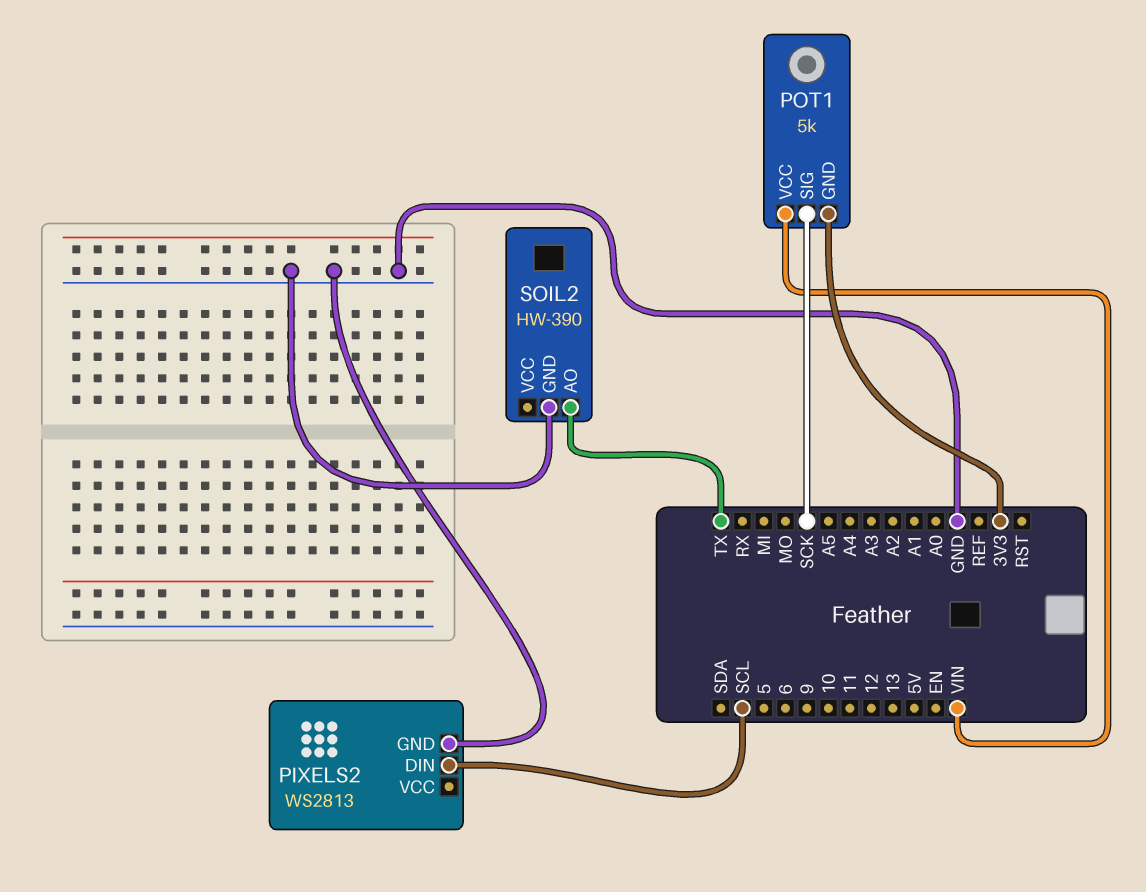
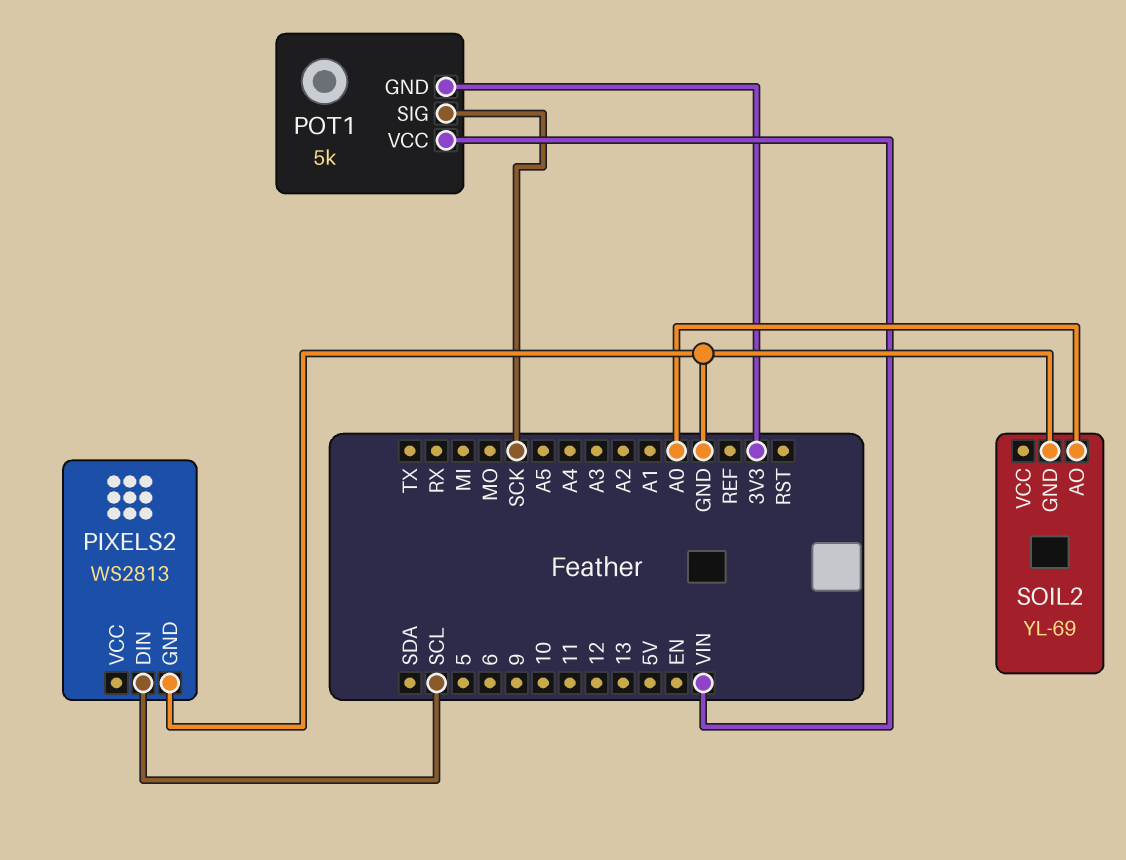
SOIL2: HW-390 -> YL-69
SOIL2 pin AO: TX -> A0

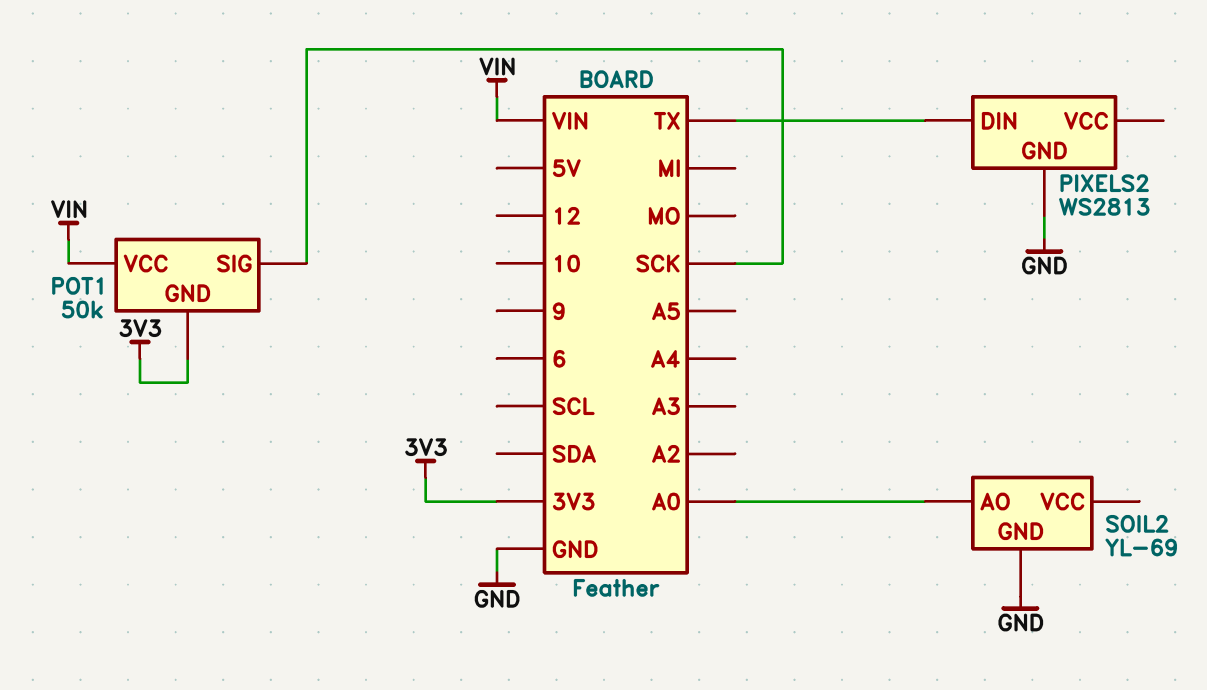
PIXELS2 pin DIN: SCL -> TX
POT1: 5k -> 50k

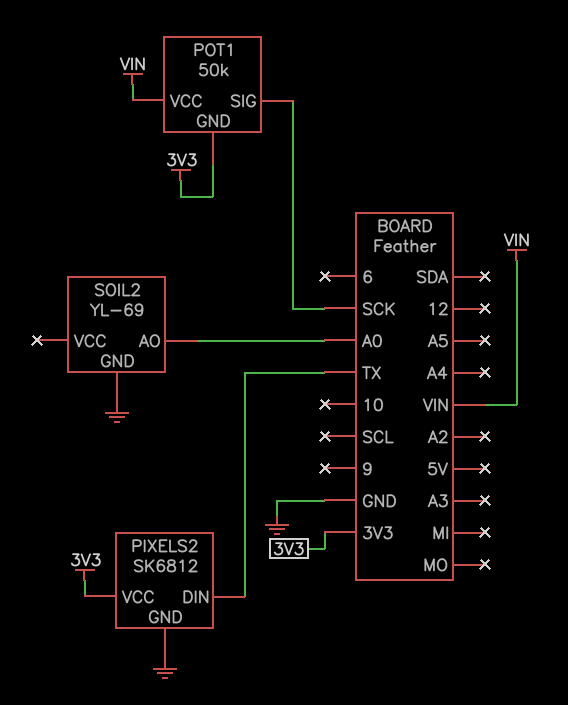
PIXELS2: WS2813 -> SK6812
PIXELS2 pin VCC: none -> 3V3

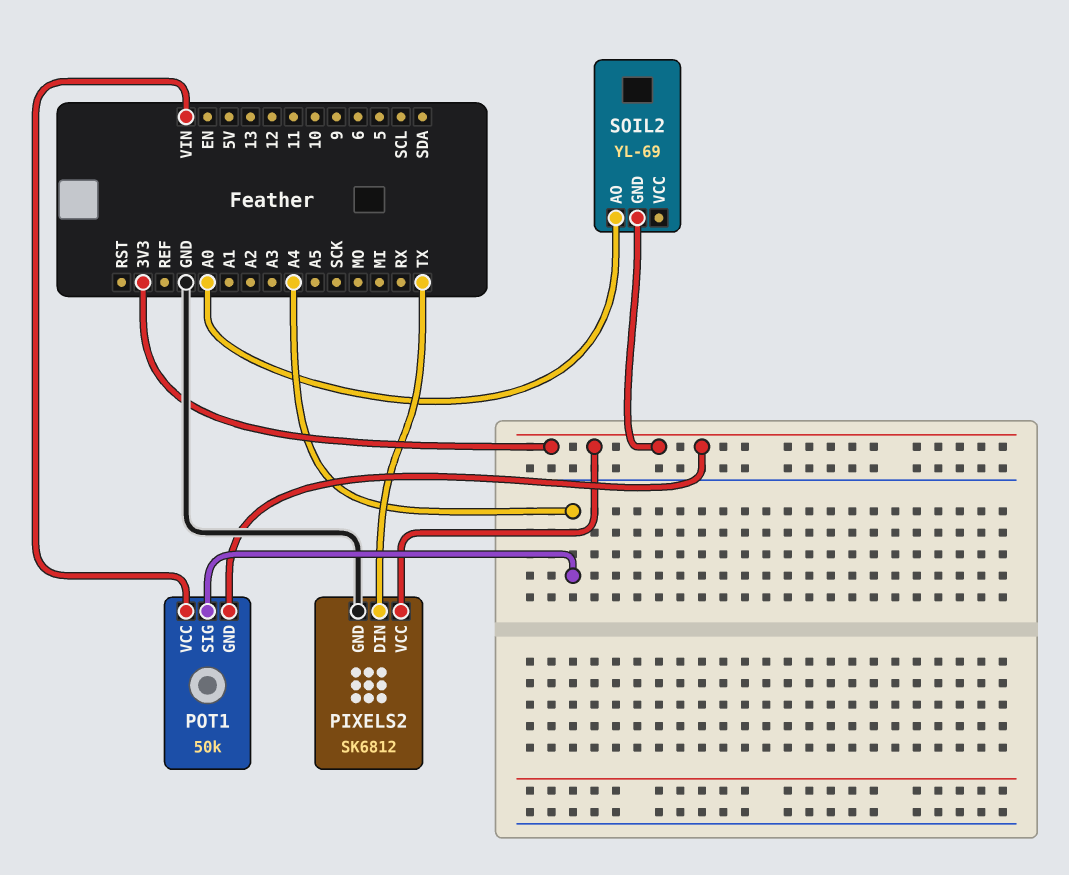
POT1 pin SIG: SCK -> A4
SOIL2 pin GND: GND -> 3V3

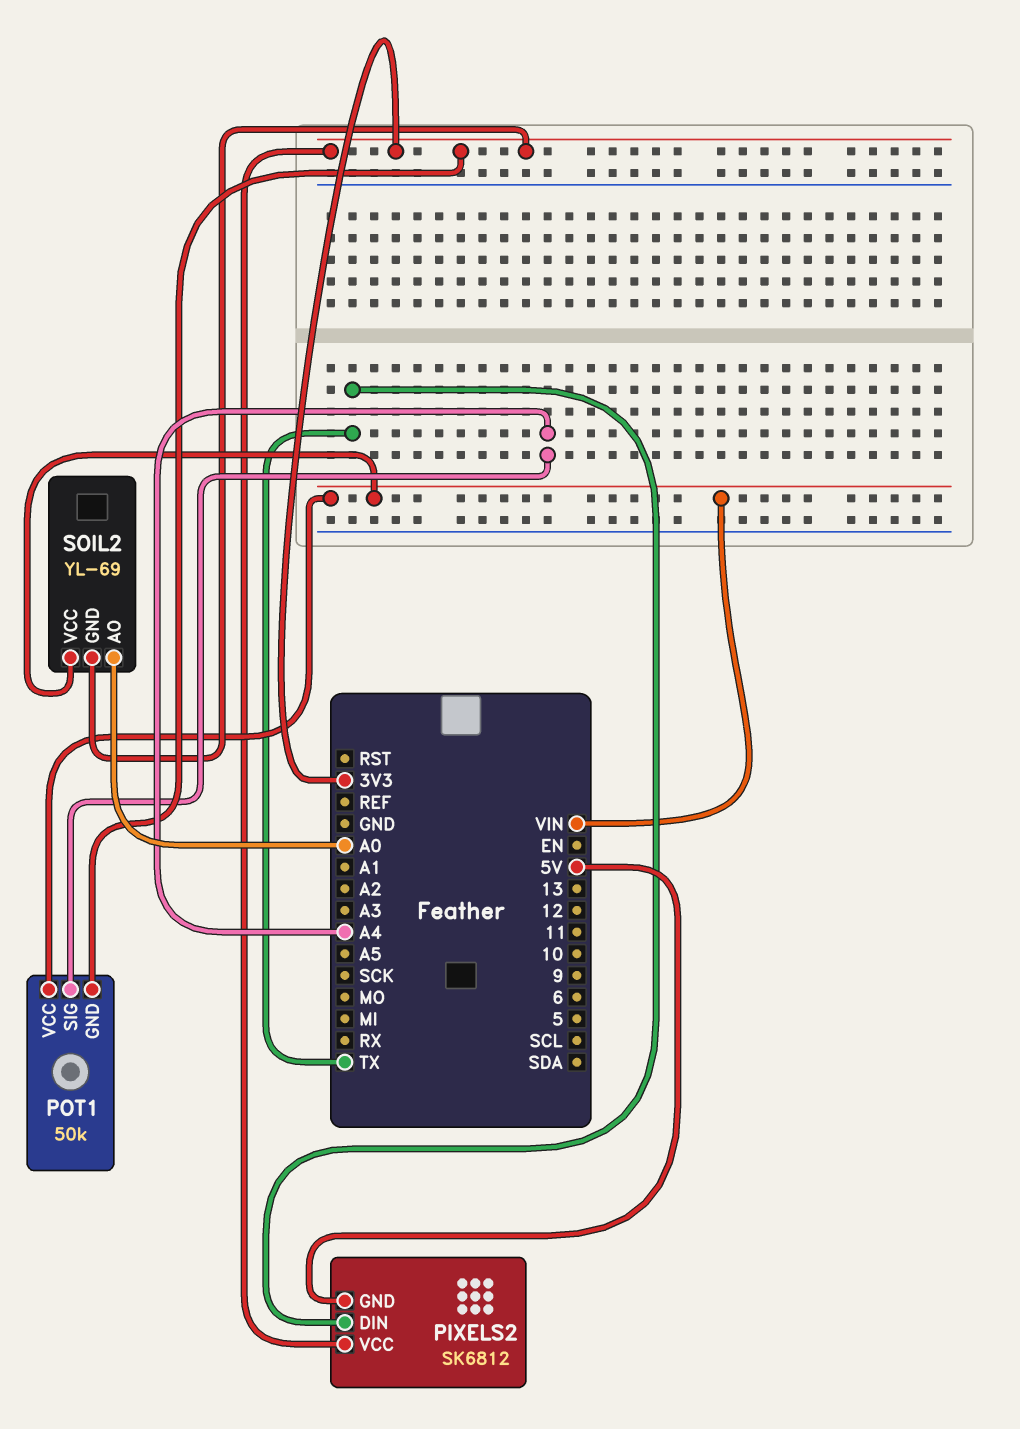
PIXELS2 pin GND: GND -> 5V
SOIL2 pin VCC: none -> VIN

